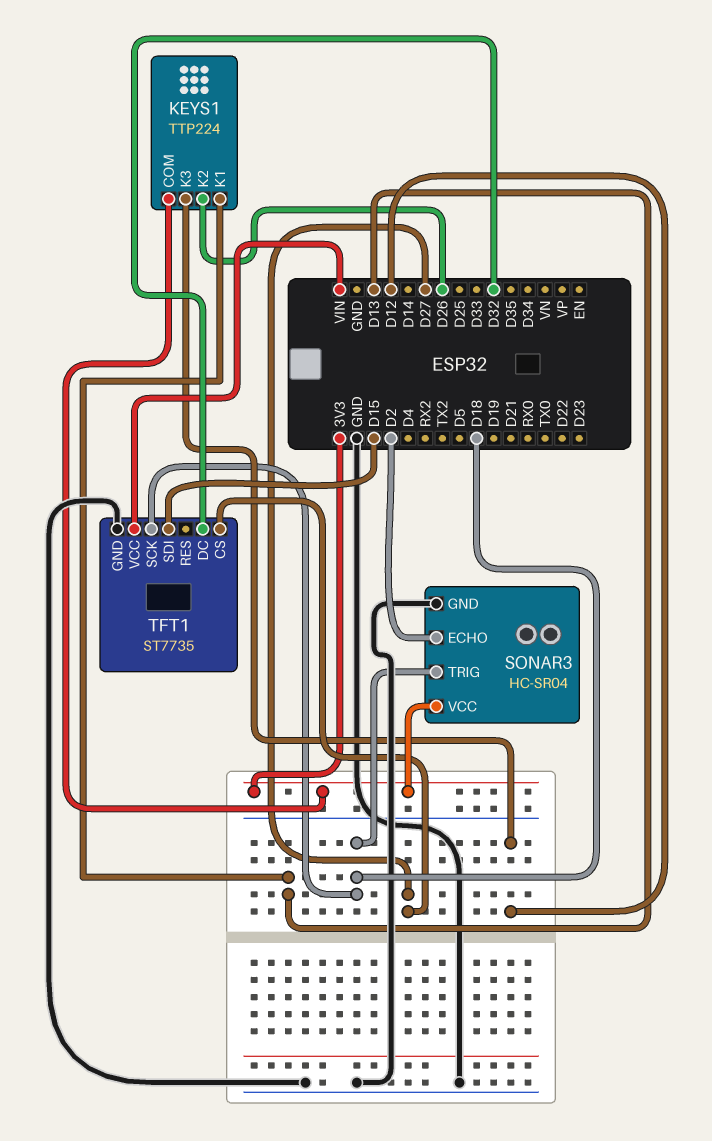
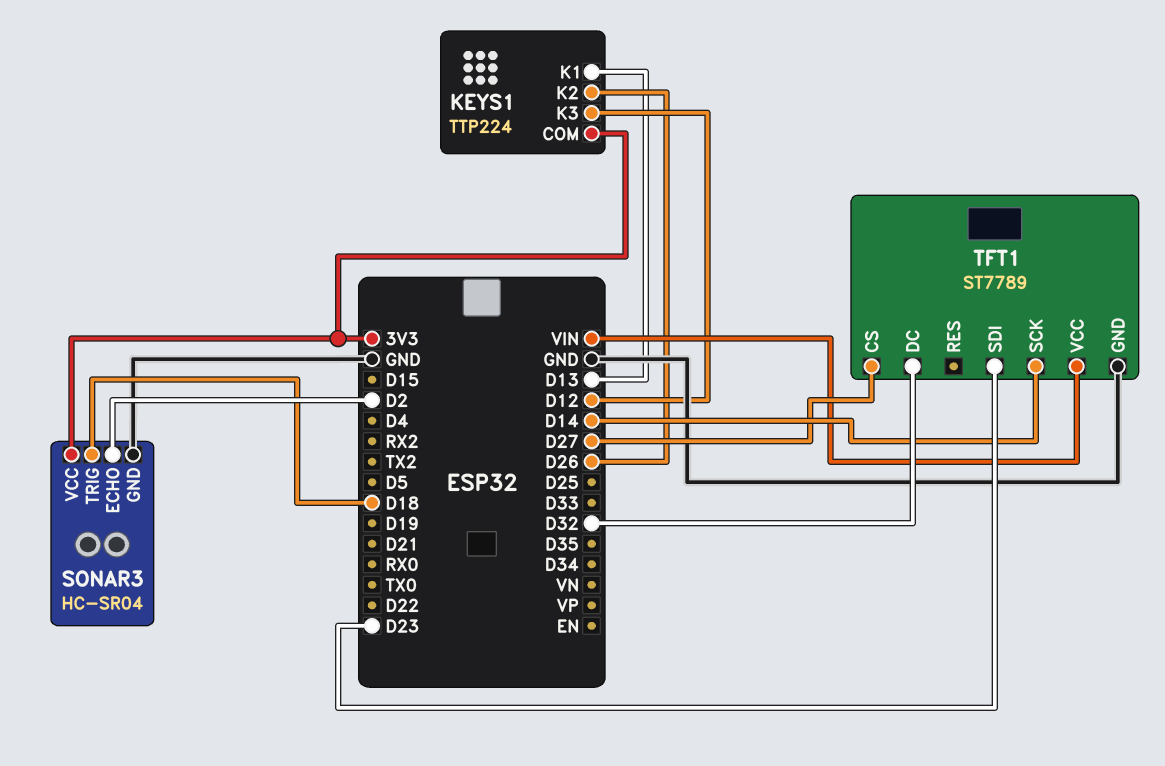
TFT1: ST7735 -> ST7789
TFT1 pin SCK: D18 -> D14
TFT1 pin SDI: D15 -> D23

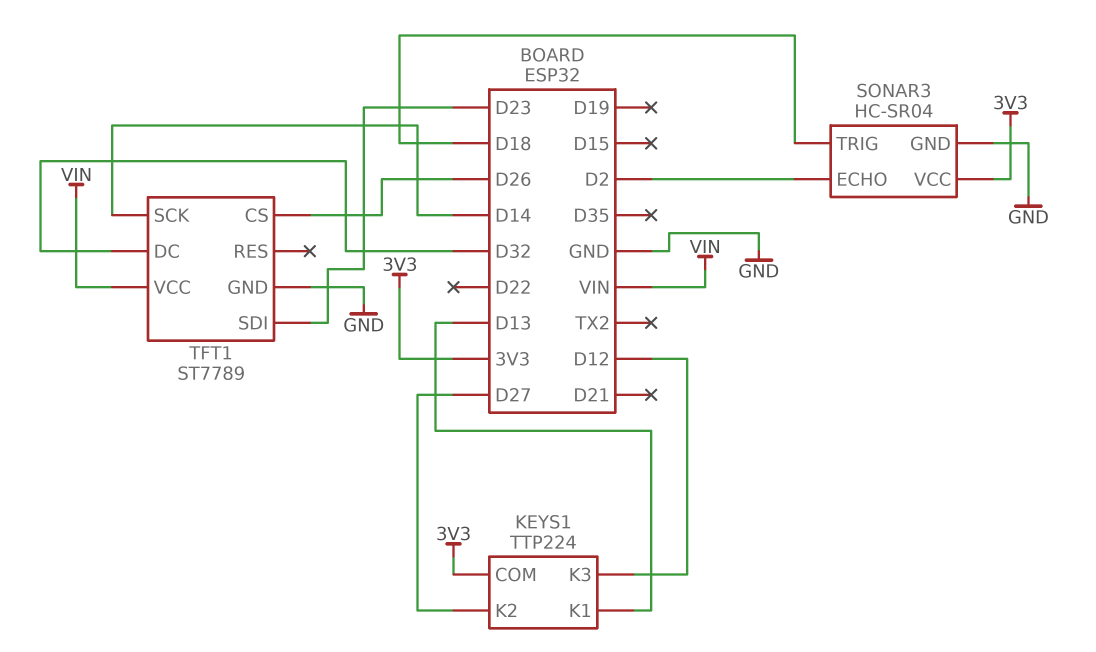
KEYS1 pin K2: D26 -> D27
TFT1 pin CS: D27 -> D26

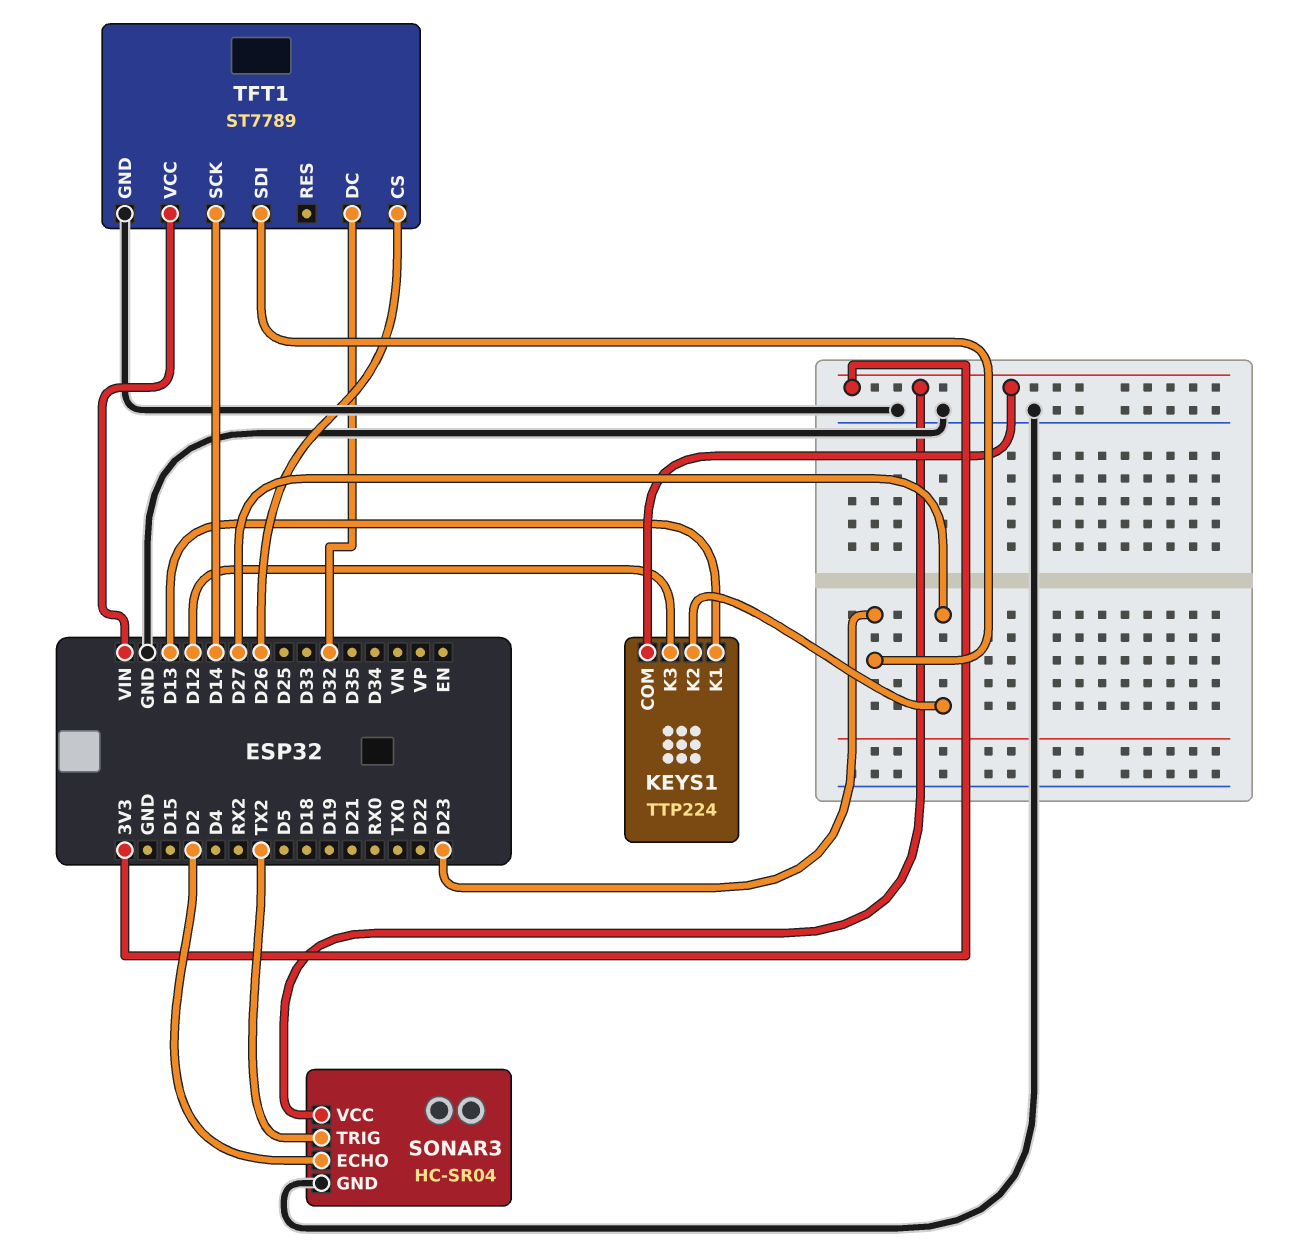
SONAR3 pin TRIG: D18 -> TX2

